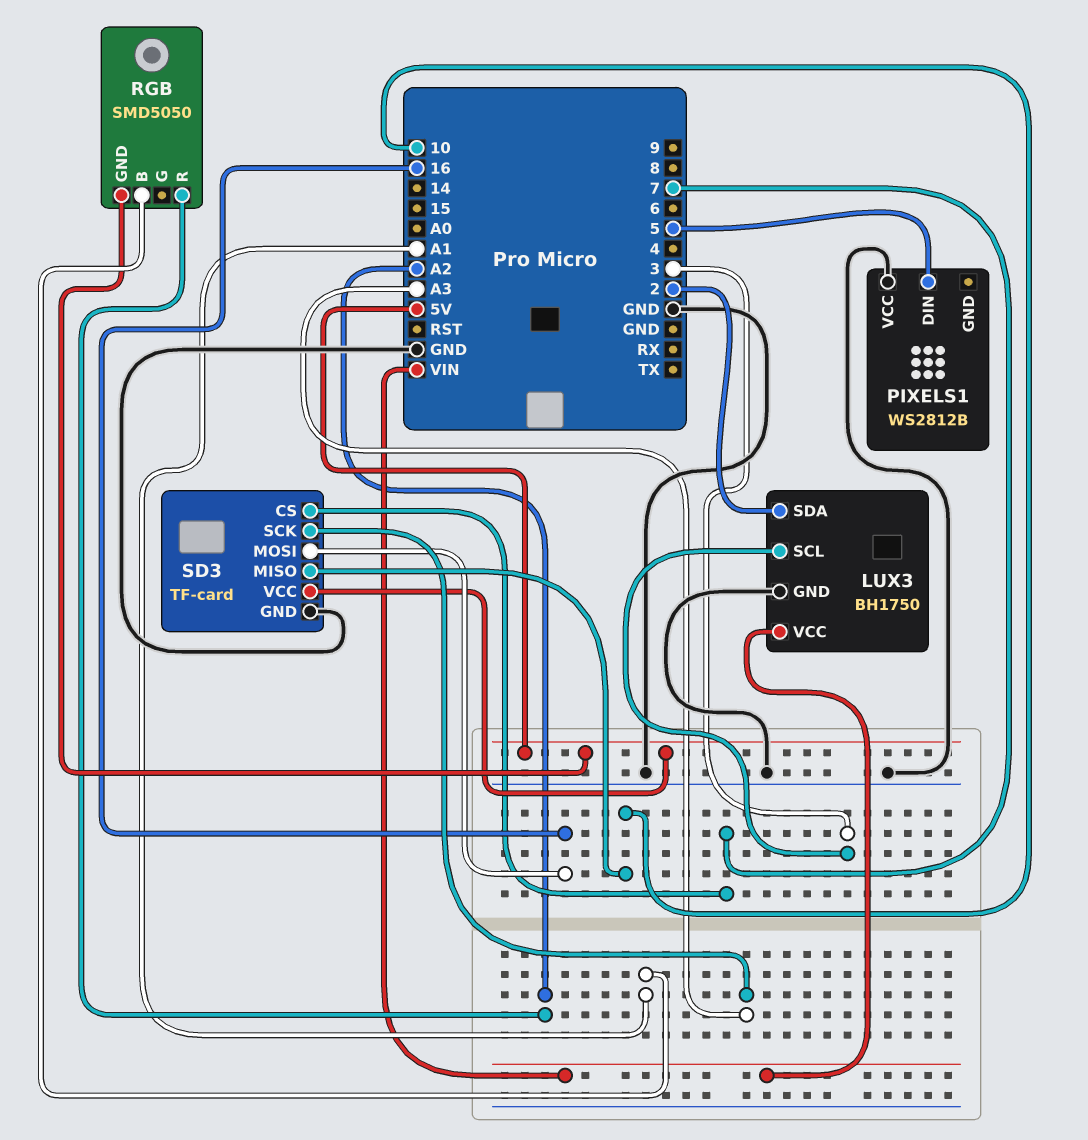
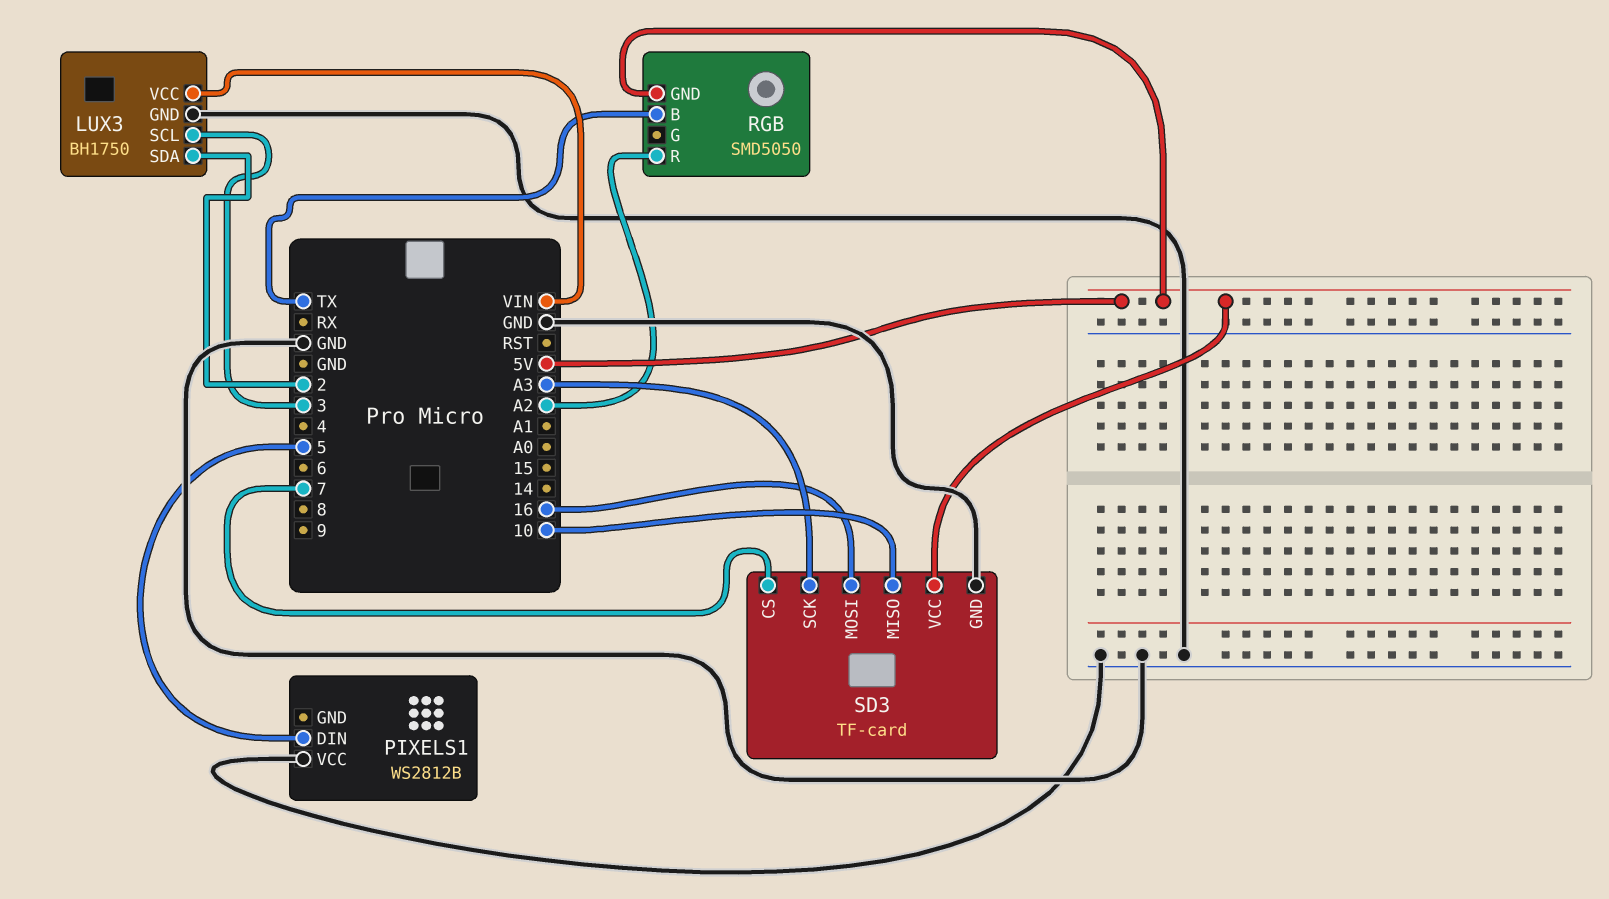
RGB pin B: A1 -> TX

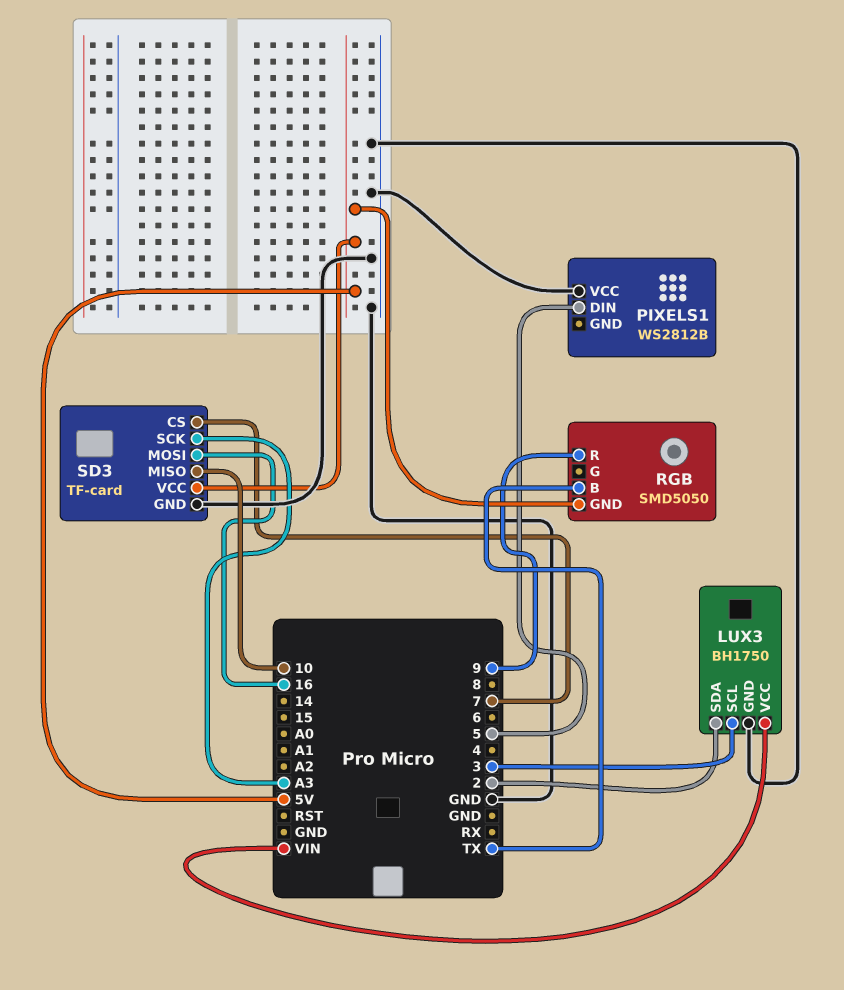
RGB pin R: A2 -> 9

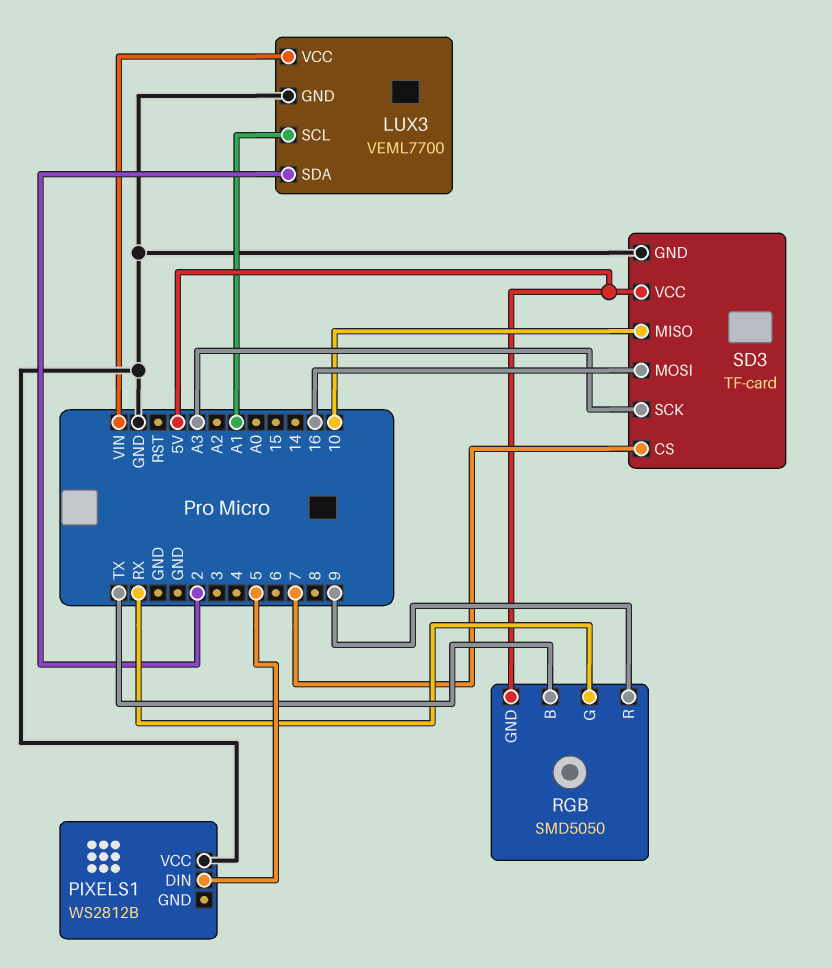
LUX3: BH1750 -> VEML7700
LUX3 pin SCL: 3 -> A1
RGB pin G: none -> RX

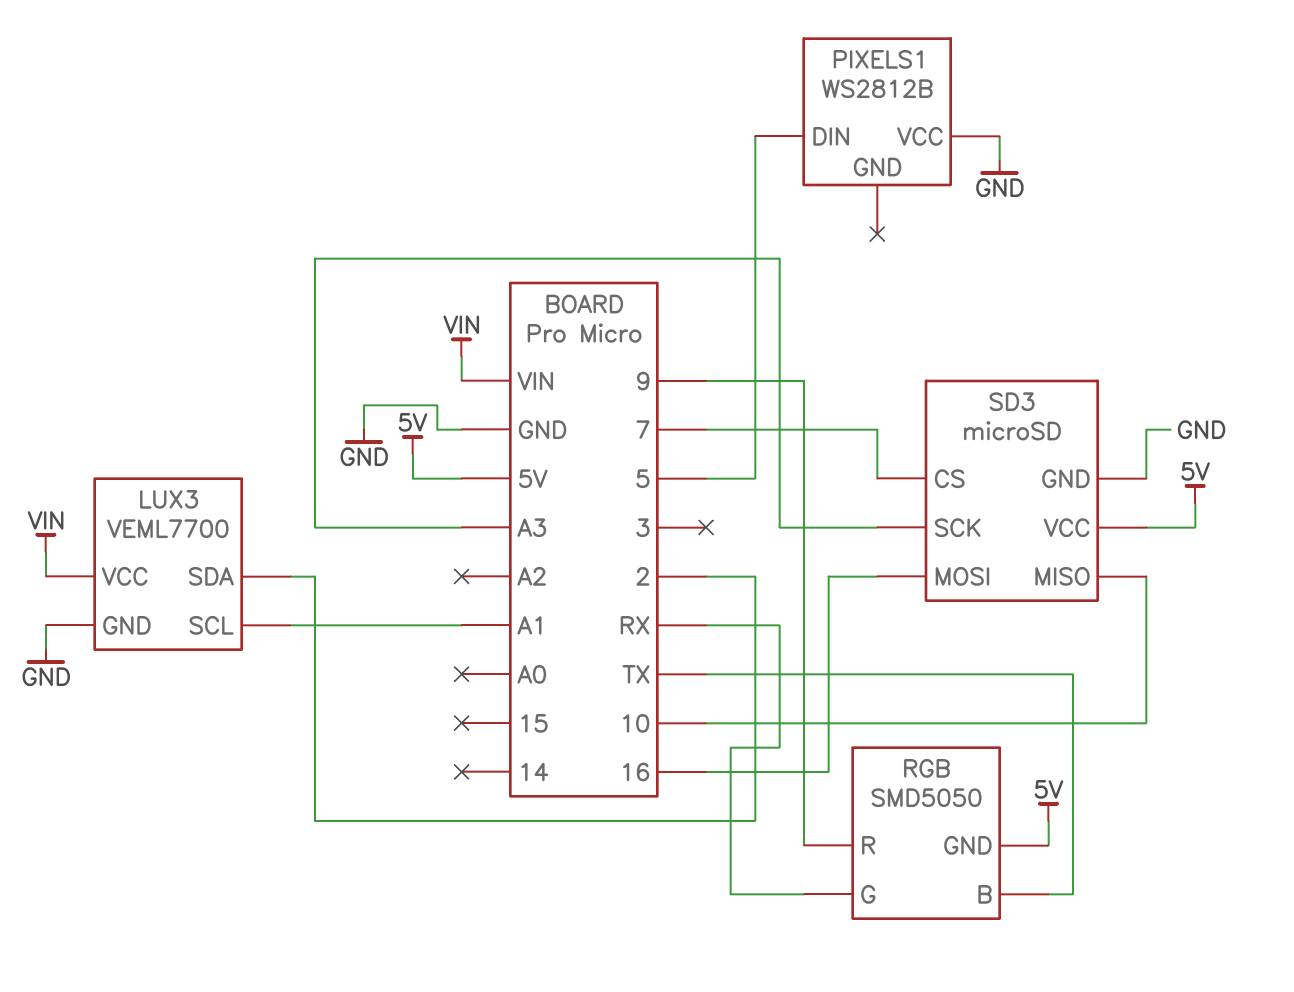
SD3: TF-card -> microSD

